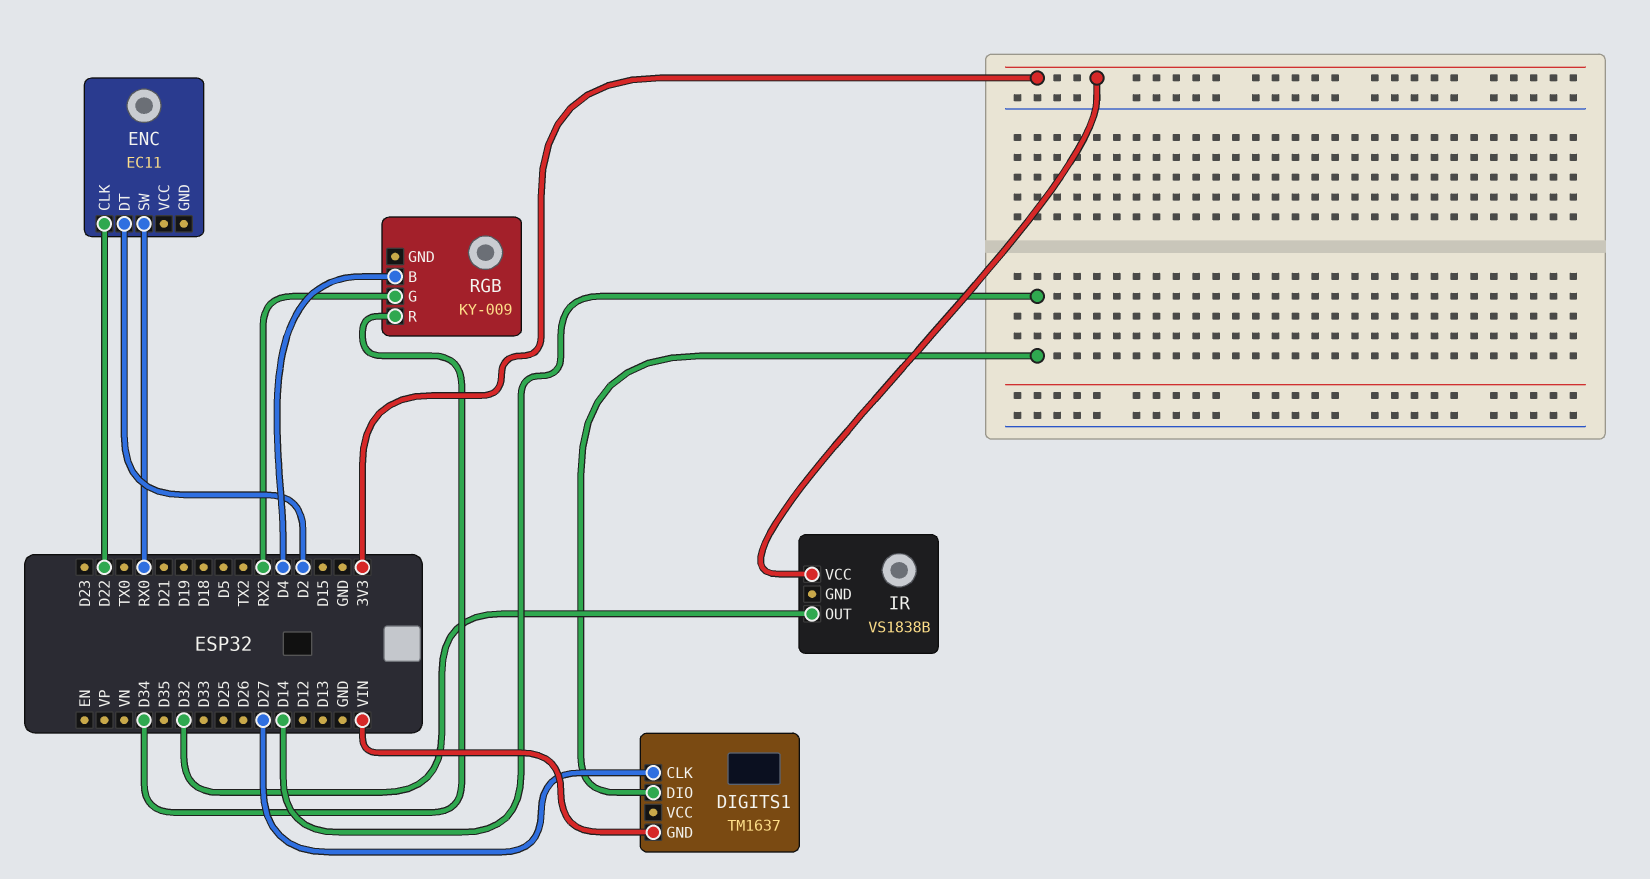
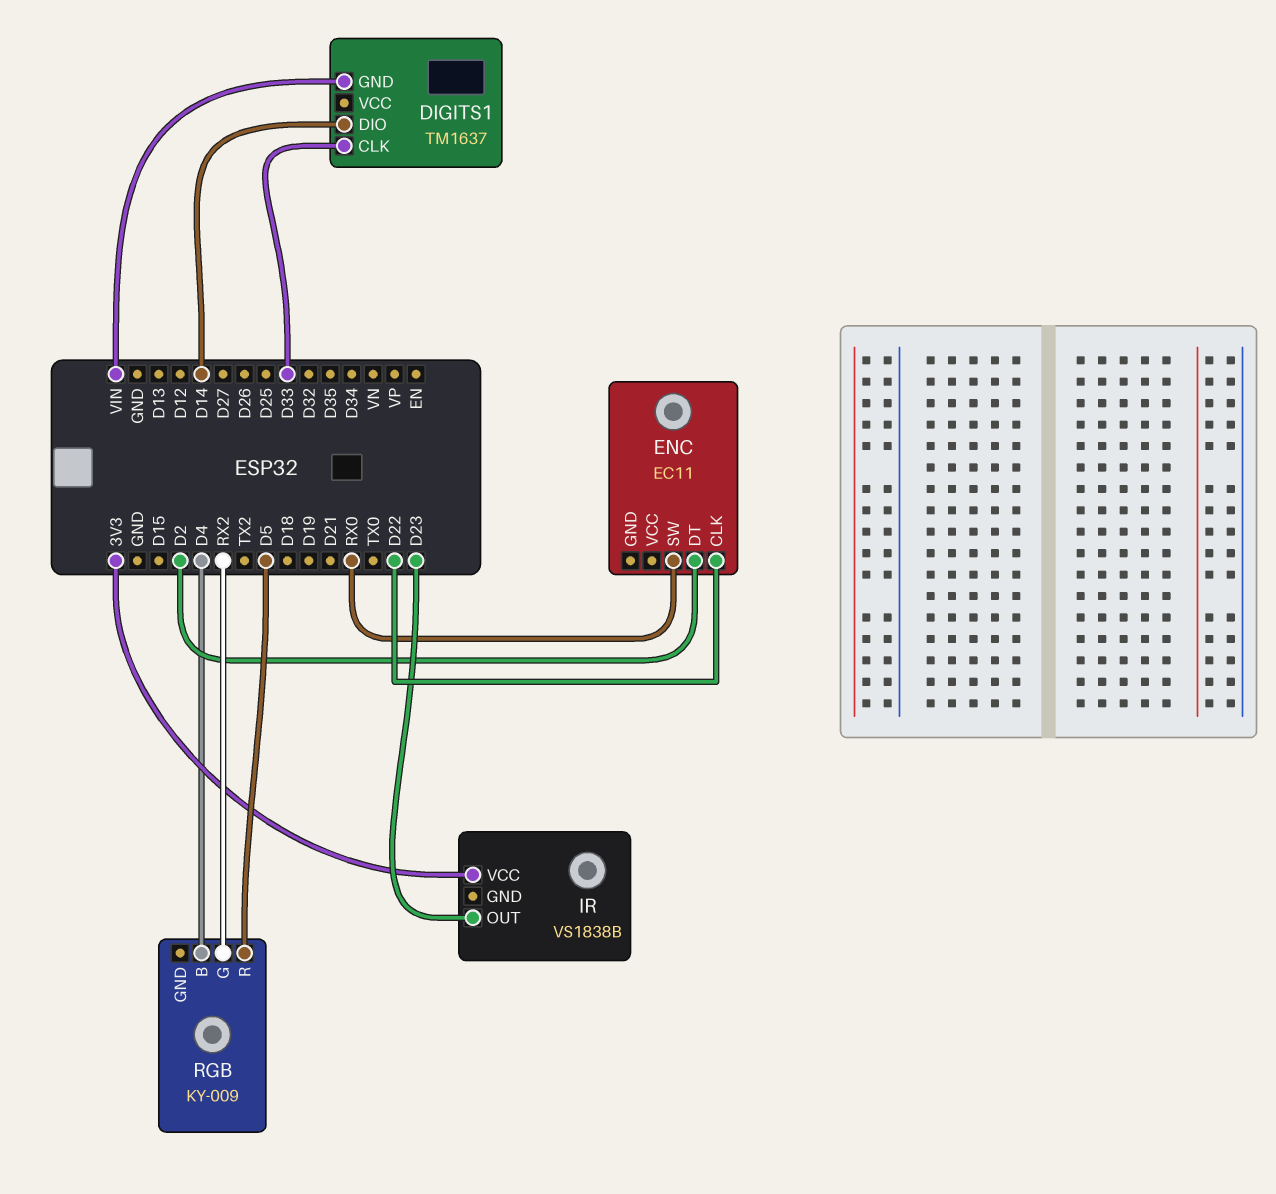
DIGITS1 pin CLK: D27 -> D33
IR pin OUT: D32 -> D23
RGB pin R: D34 -> D5

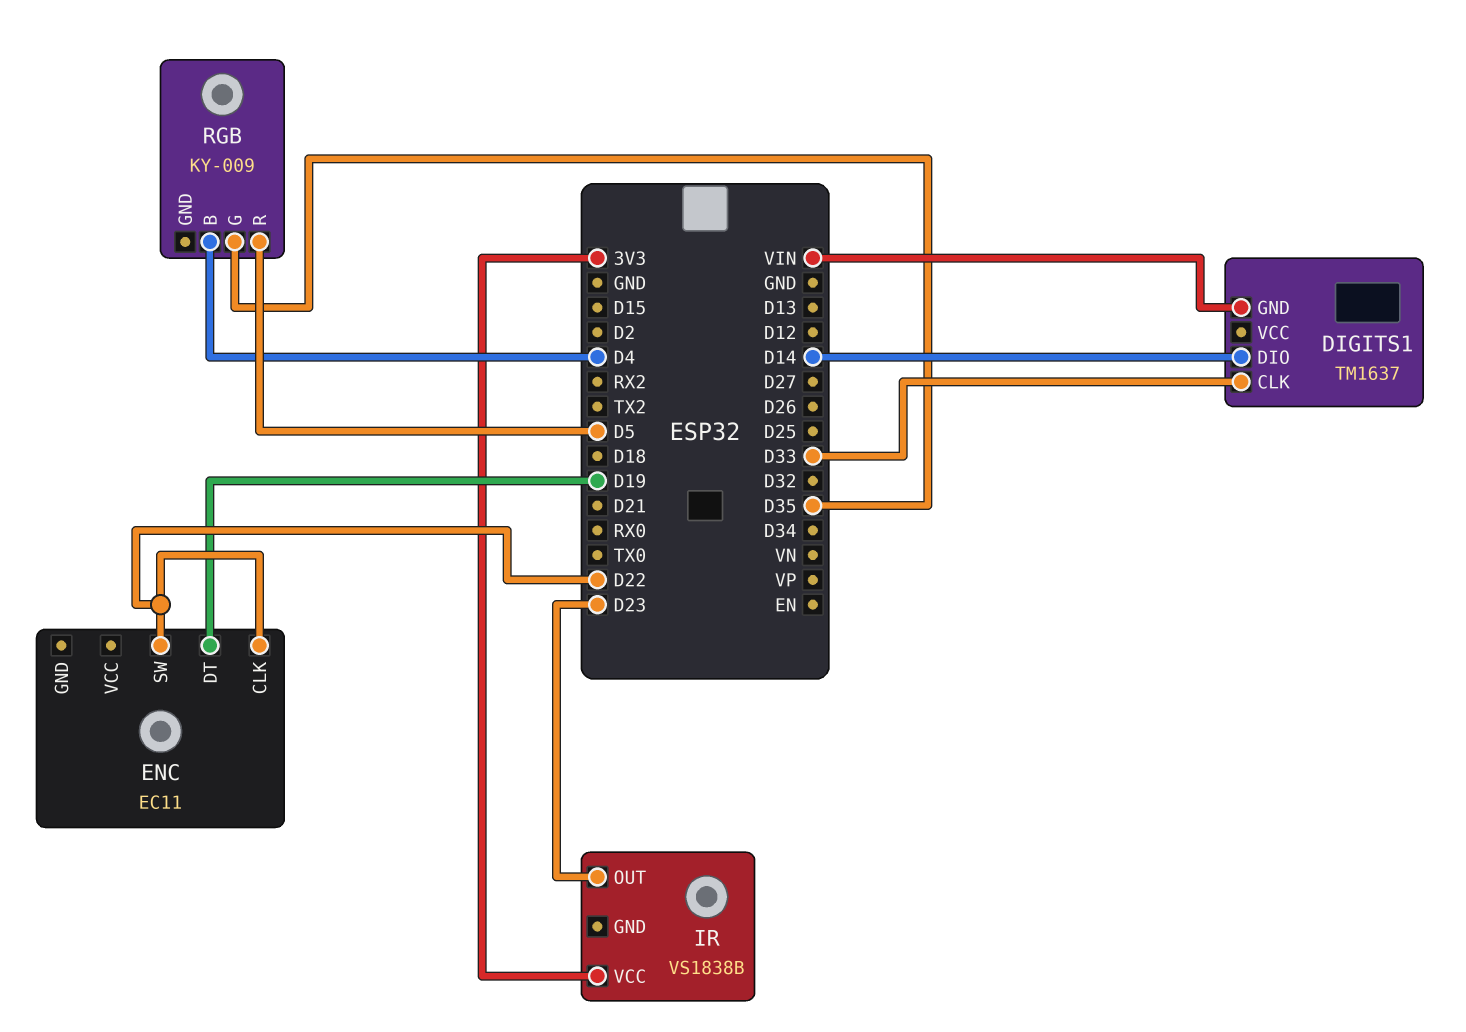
ENC pin DT: D2 -> D19
ENC pin SW: RX0 -> D22
RGB pin G: RX2 -> D35

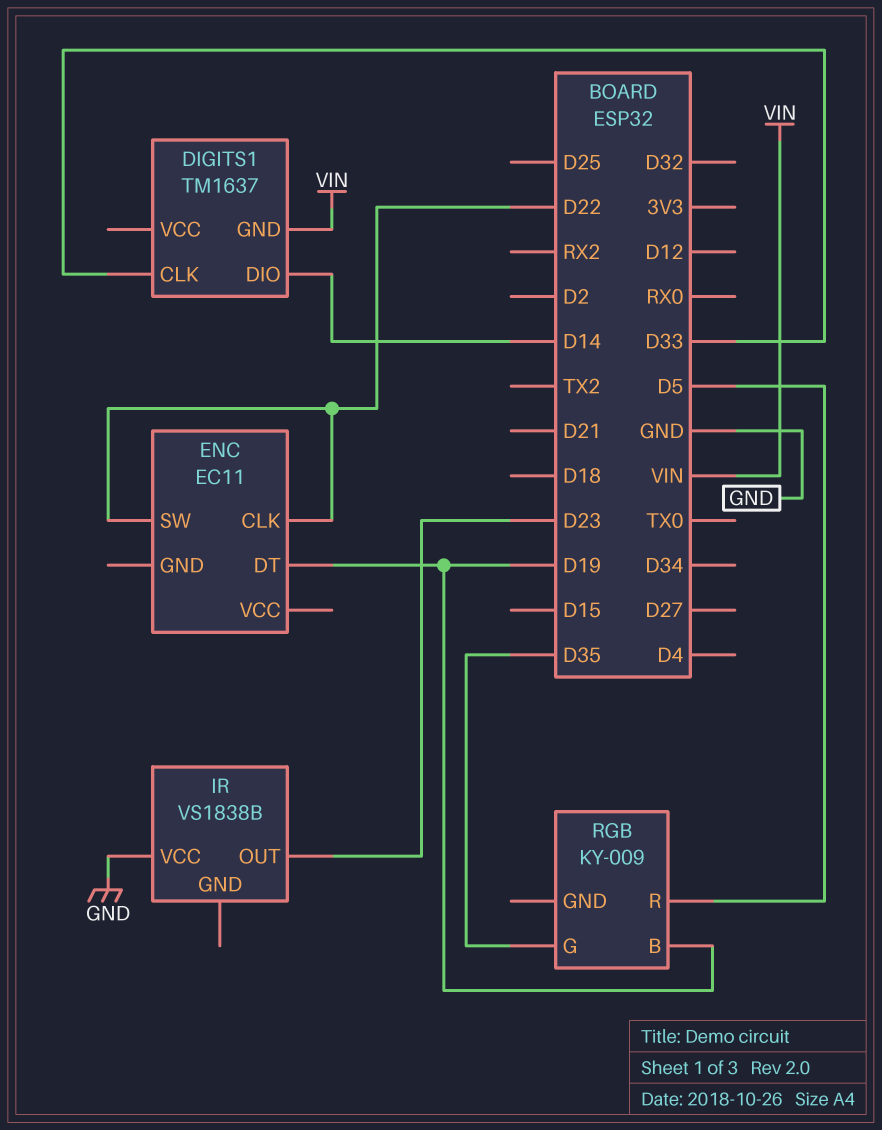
IR pin VCC: 3V3 -> GND
RGB pin B: D4 -> D19

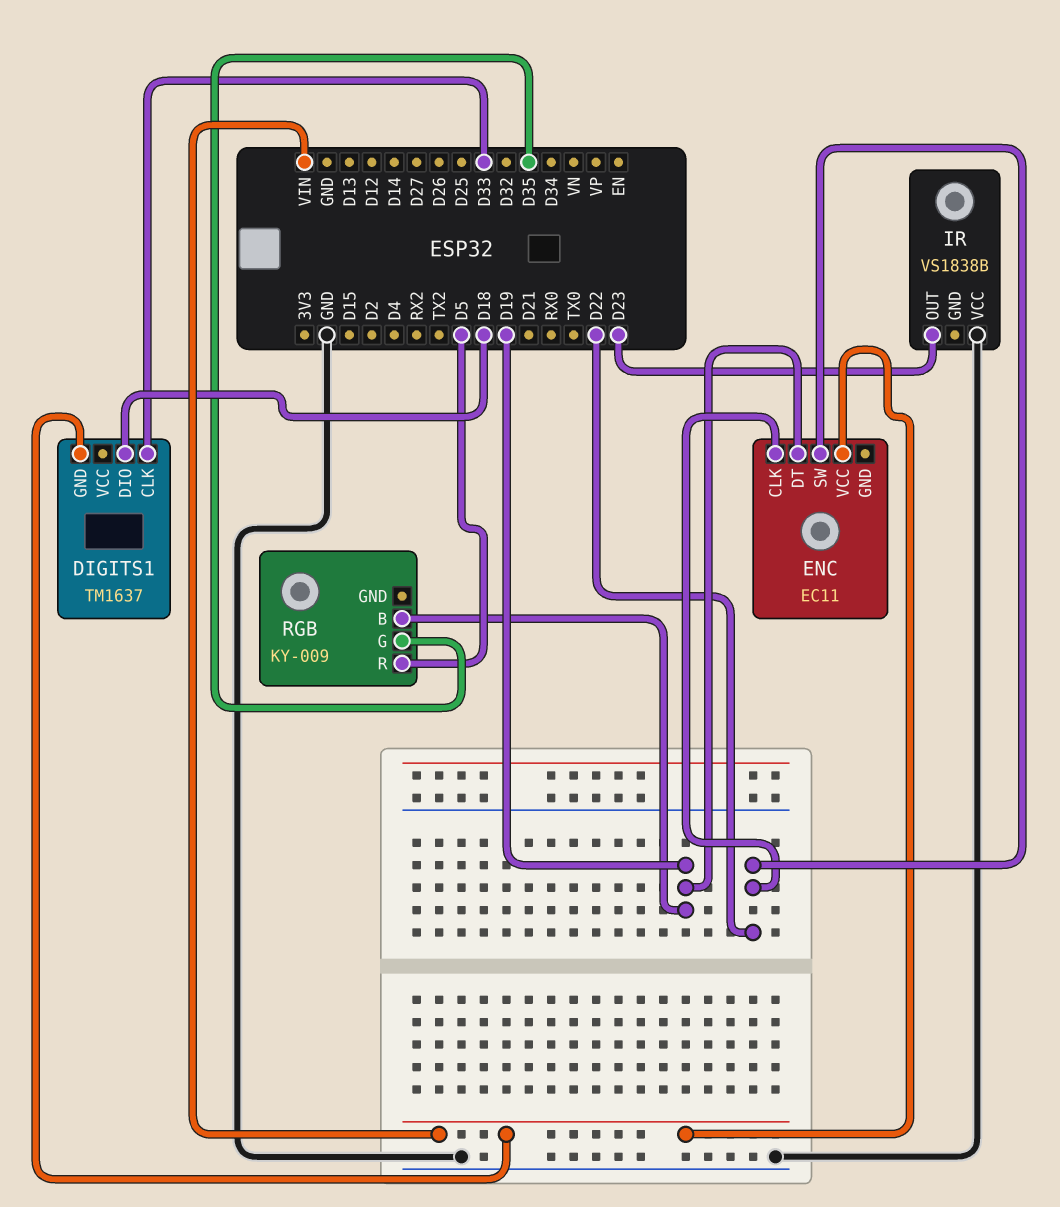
DIGITS1 pin DIO: D14 -> D18
ENC pin VCC: none -> VIN

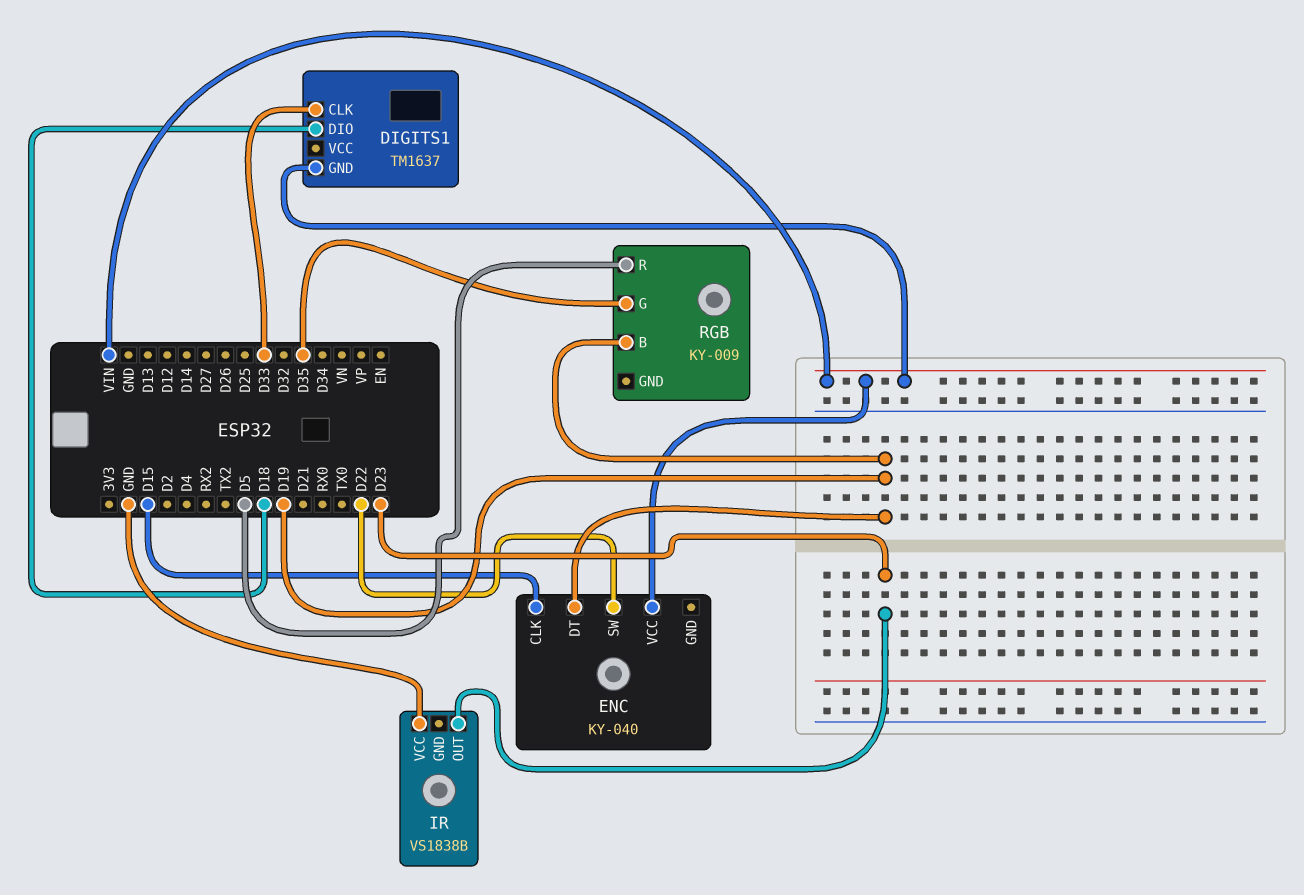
ENC: EC11 -> KY-040
ENC pin CLK: D22 -> D15

